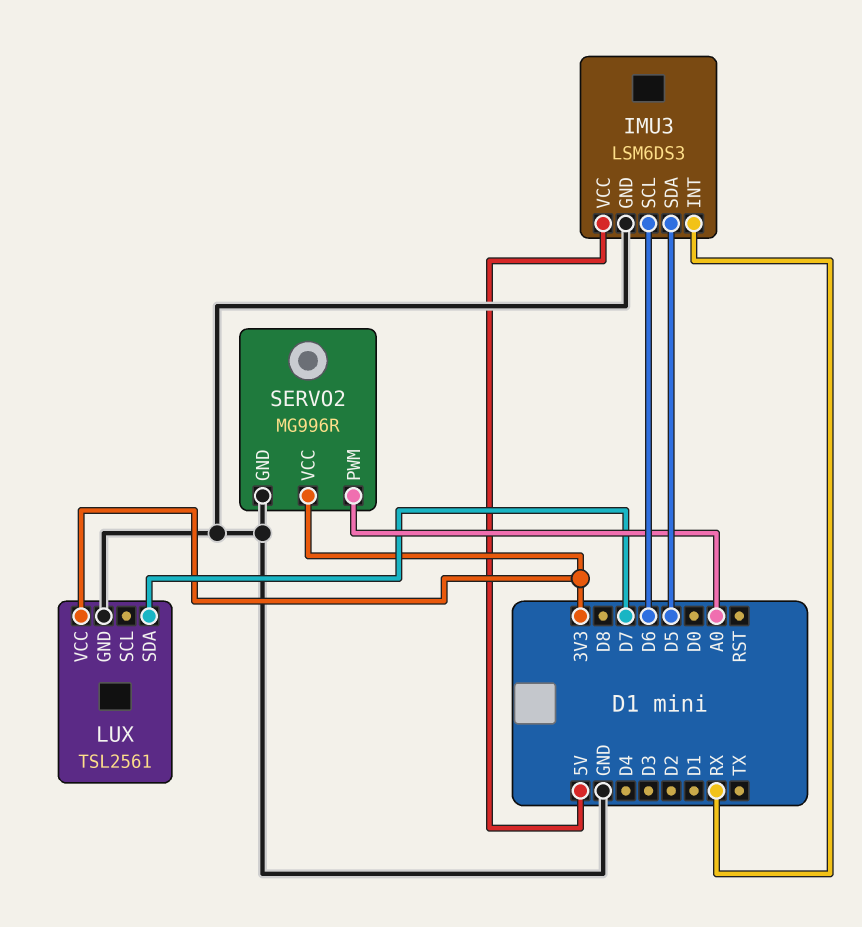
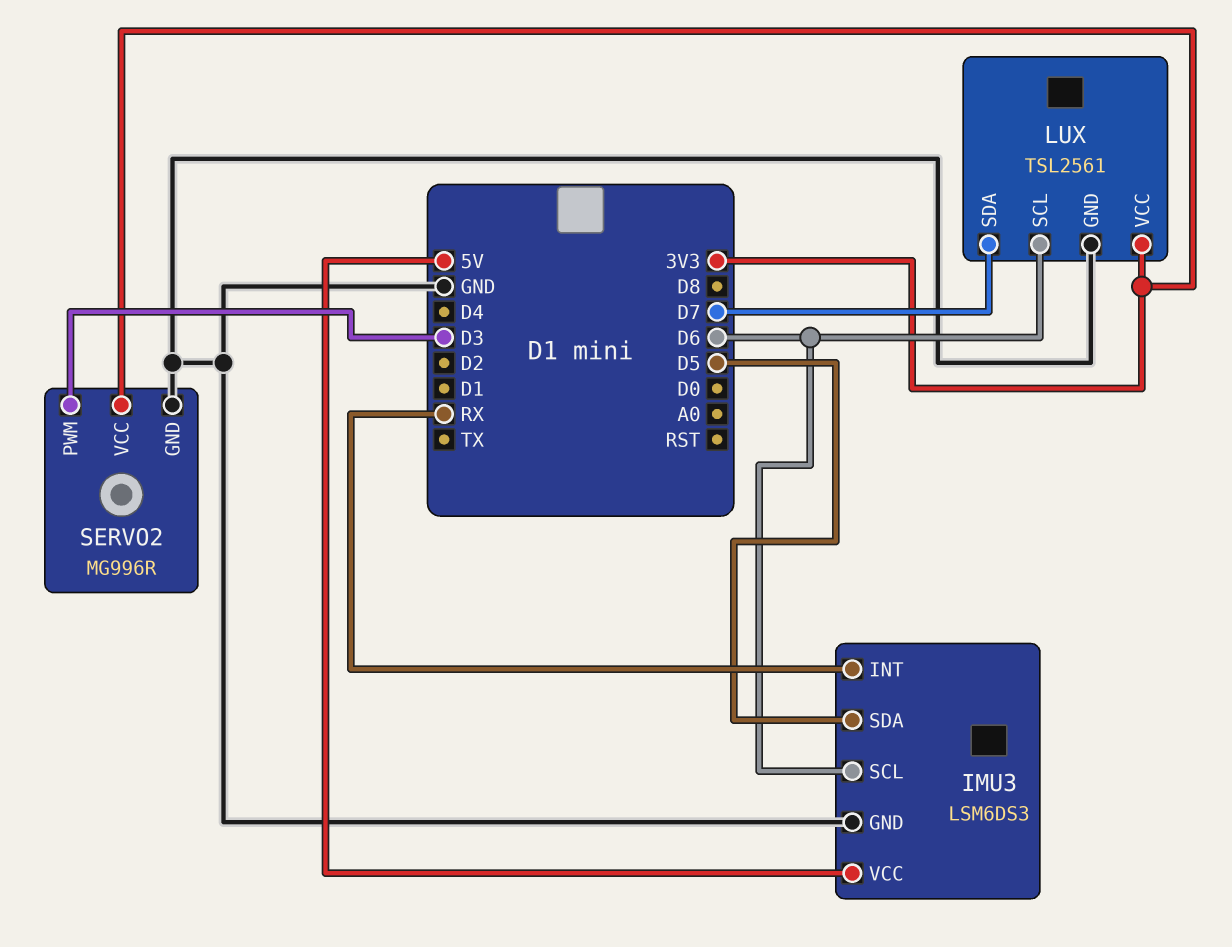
LUX pin SCL: none -> D6
SERVO2 pin PWM: A0 -> D3

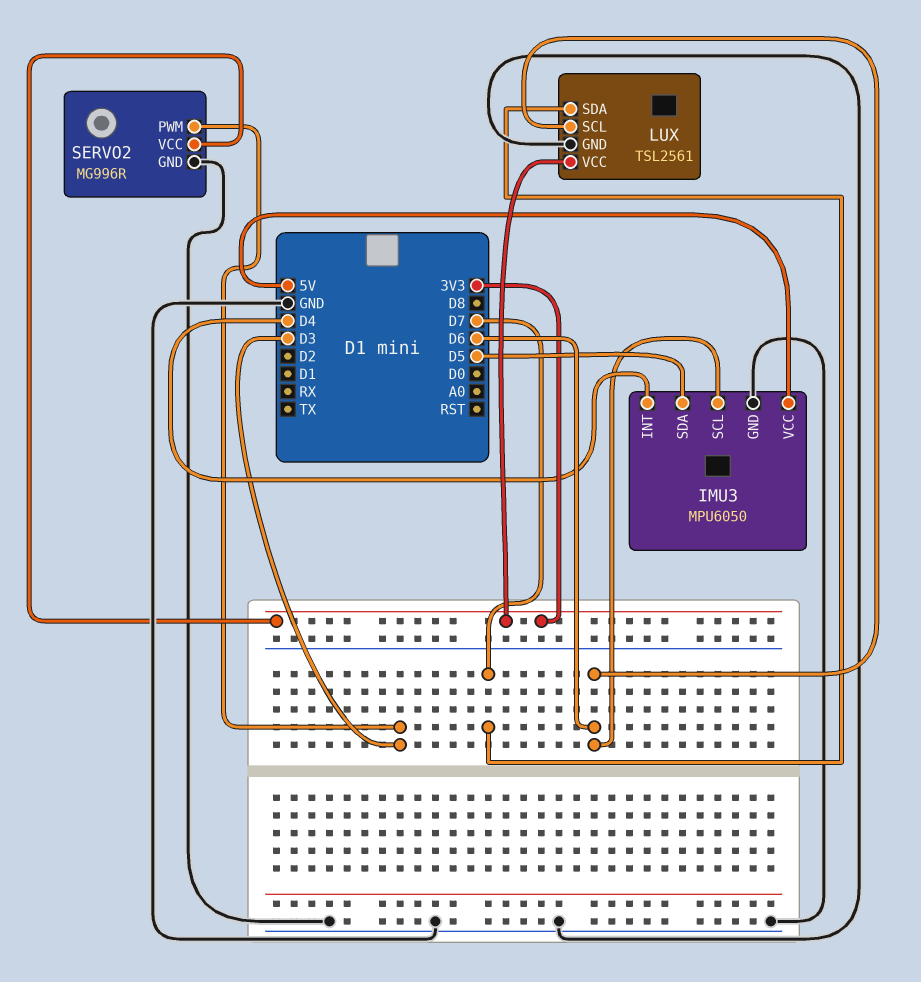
IMU3: LSM6DS3 -> MPU6050
IMU3 pin INT: RX -> D4

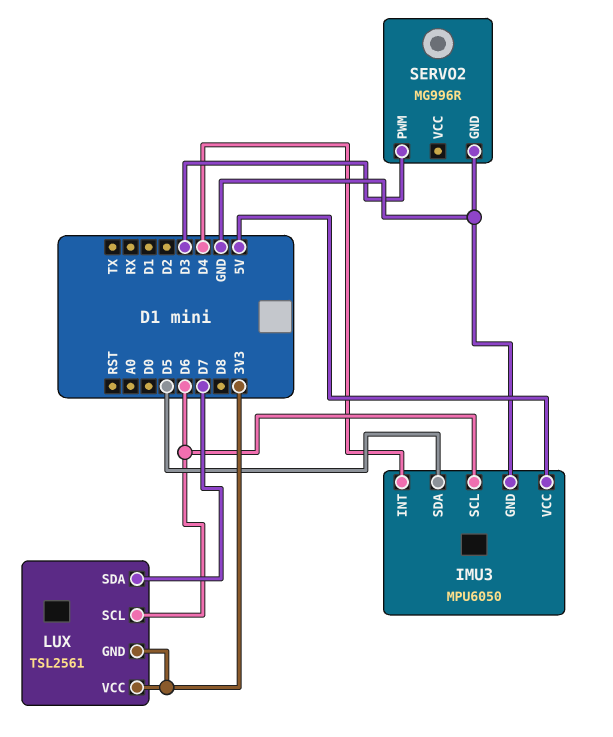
LUX pin GND: GND -> 3V3
SERVO2 pin VCC: 3V3 -> none

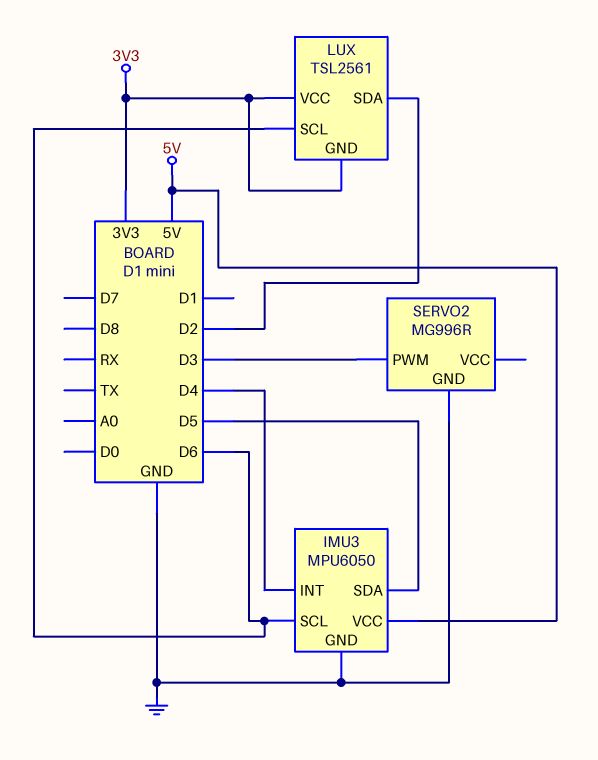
LUX pin SDA: D7 -> D2

